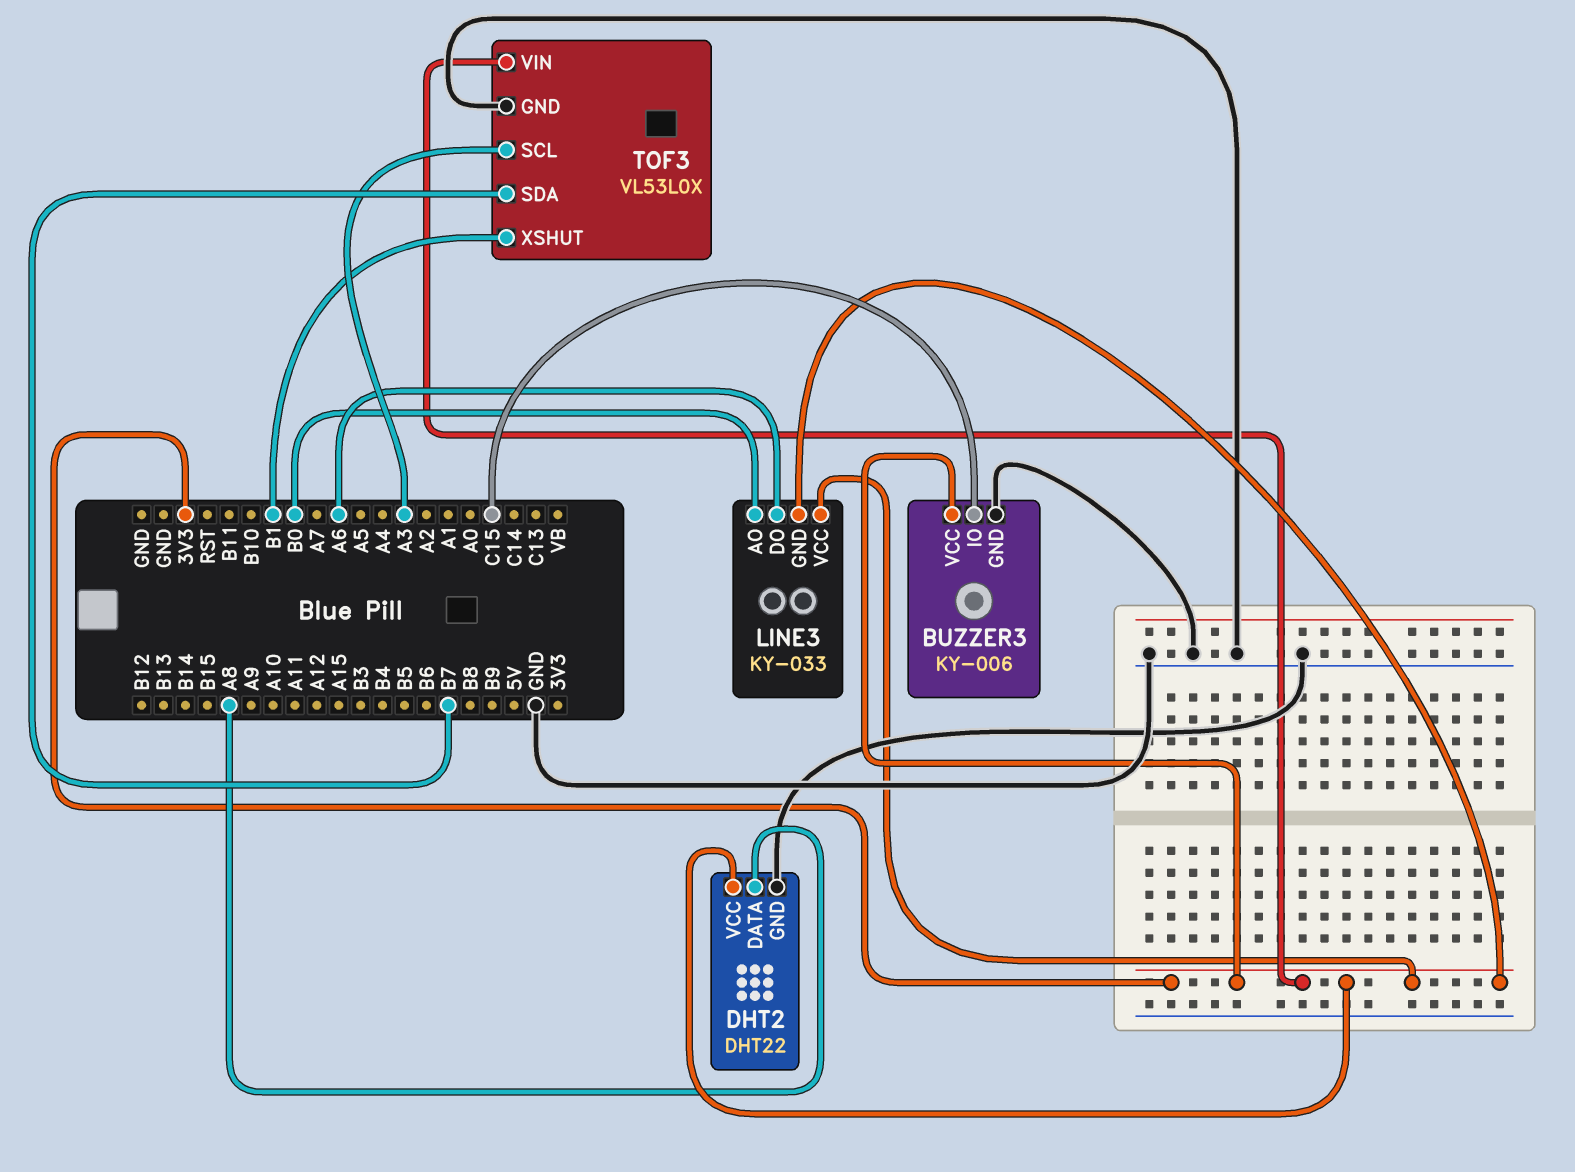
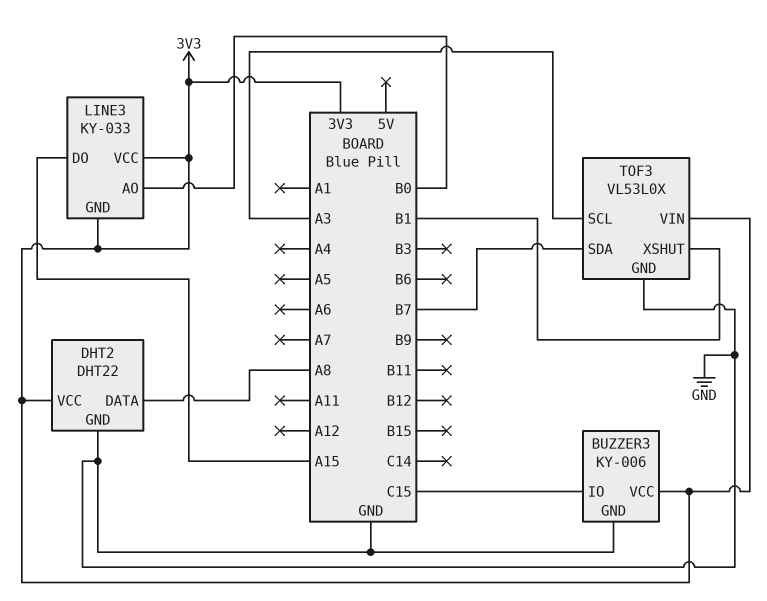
LINE3 pin DO: A6 -> A15

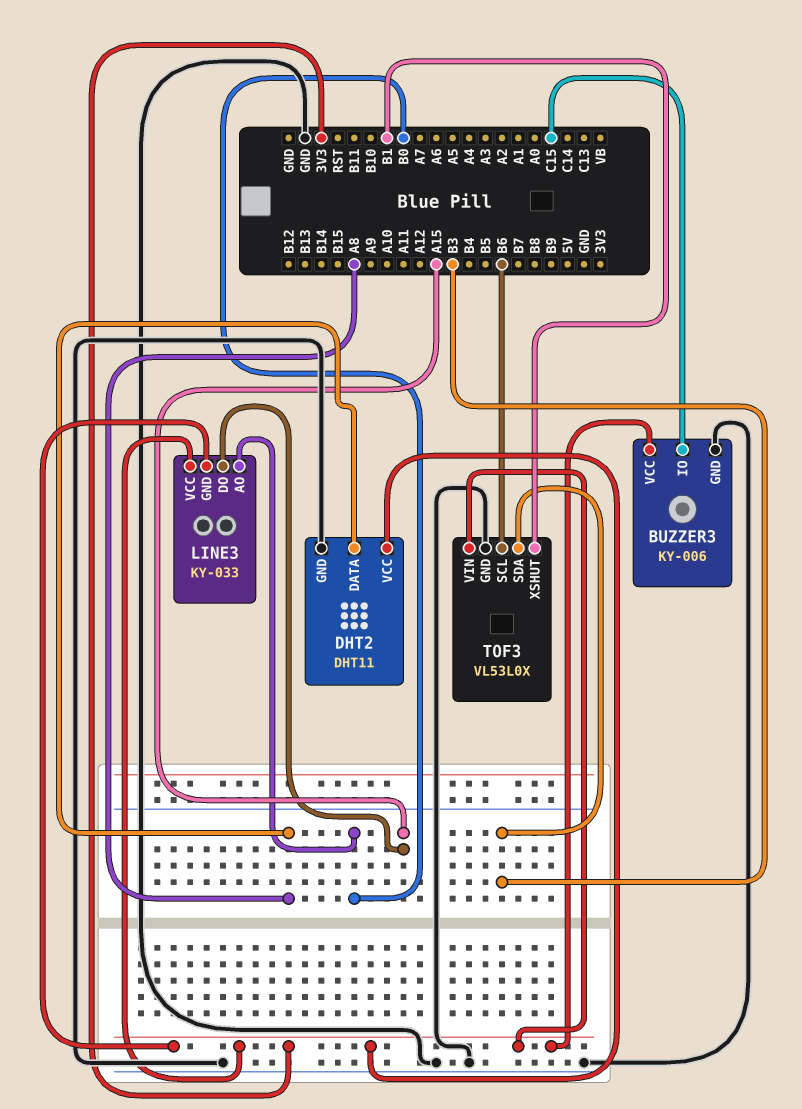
DHT2: DHT22 -> DHT11
TOF3 pin SCL: A3 -> B6
TOF3 pin SDA: B7 -> B3

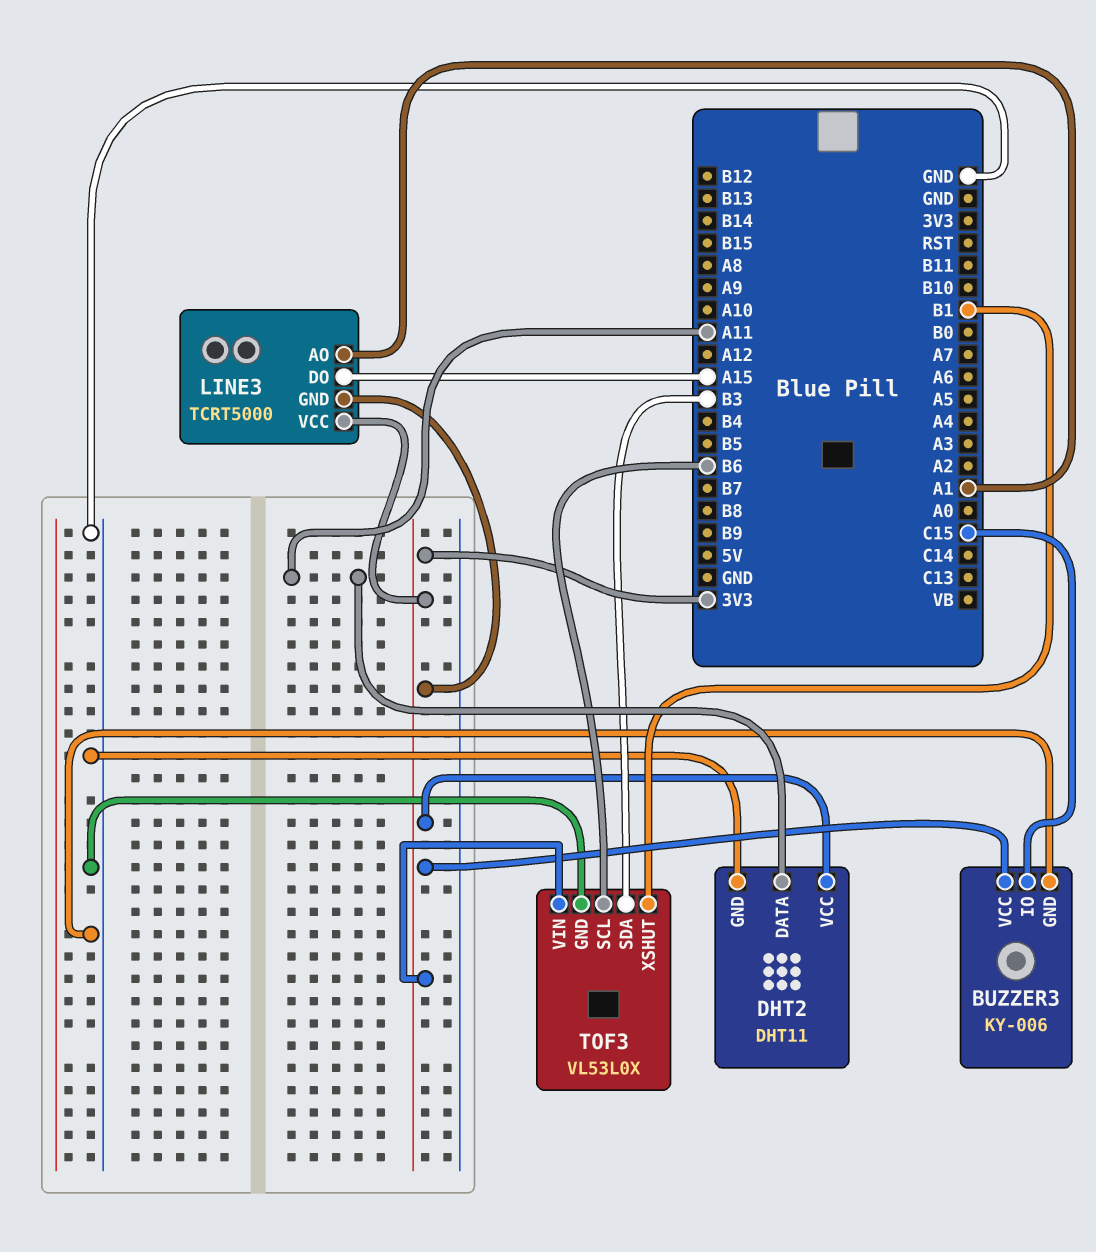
DHT2 pin DATA: A8 -> A11
LINE3: KY-033 -> TCRT5000
LINE3 pin AO: B0 -> A1

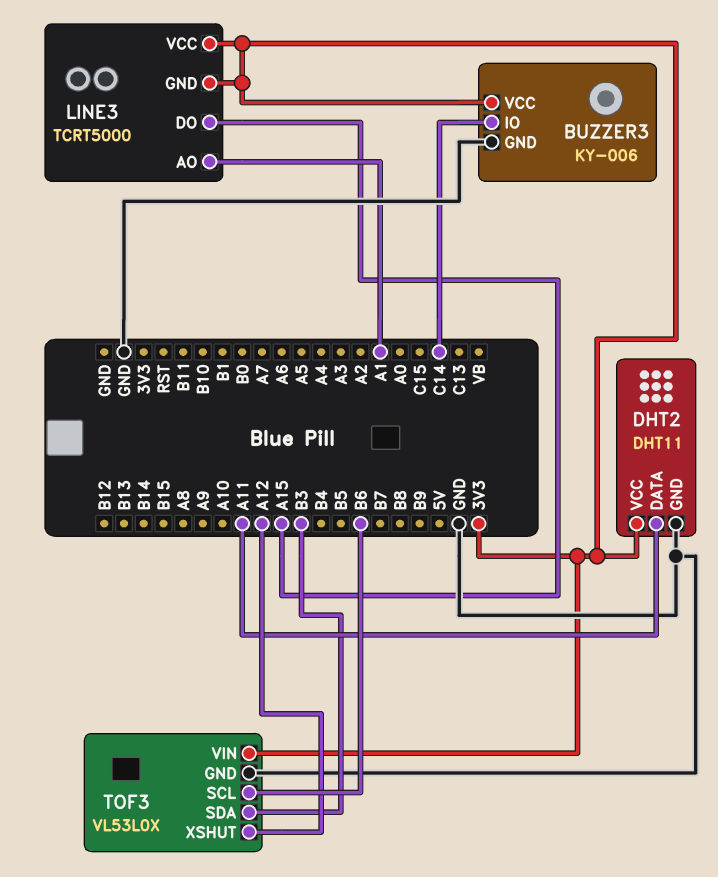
BUZZER3 pin IO: C15 -> C14
TOF3 pin XSHUT: B1 -> A12

